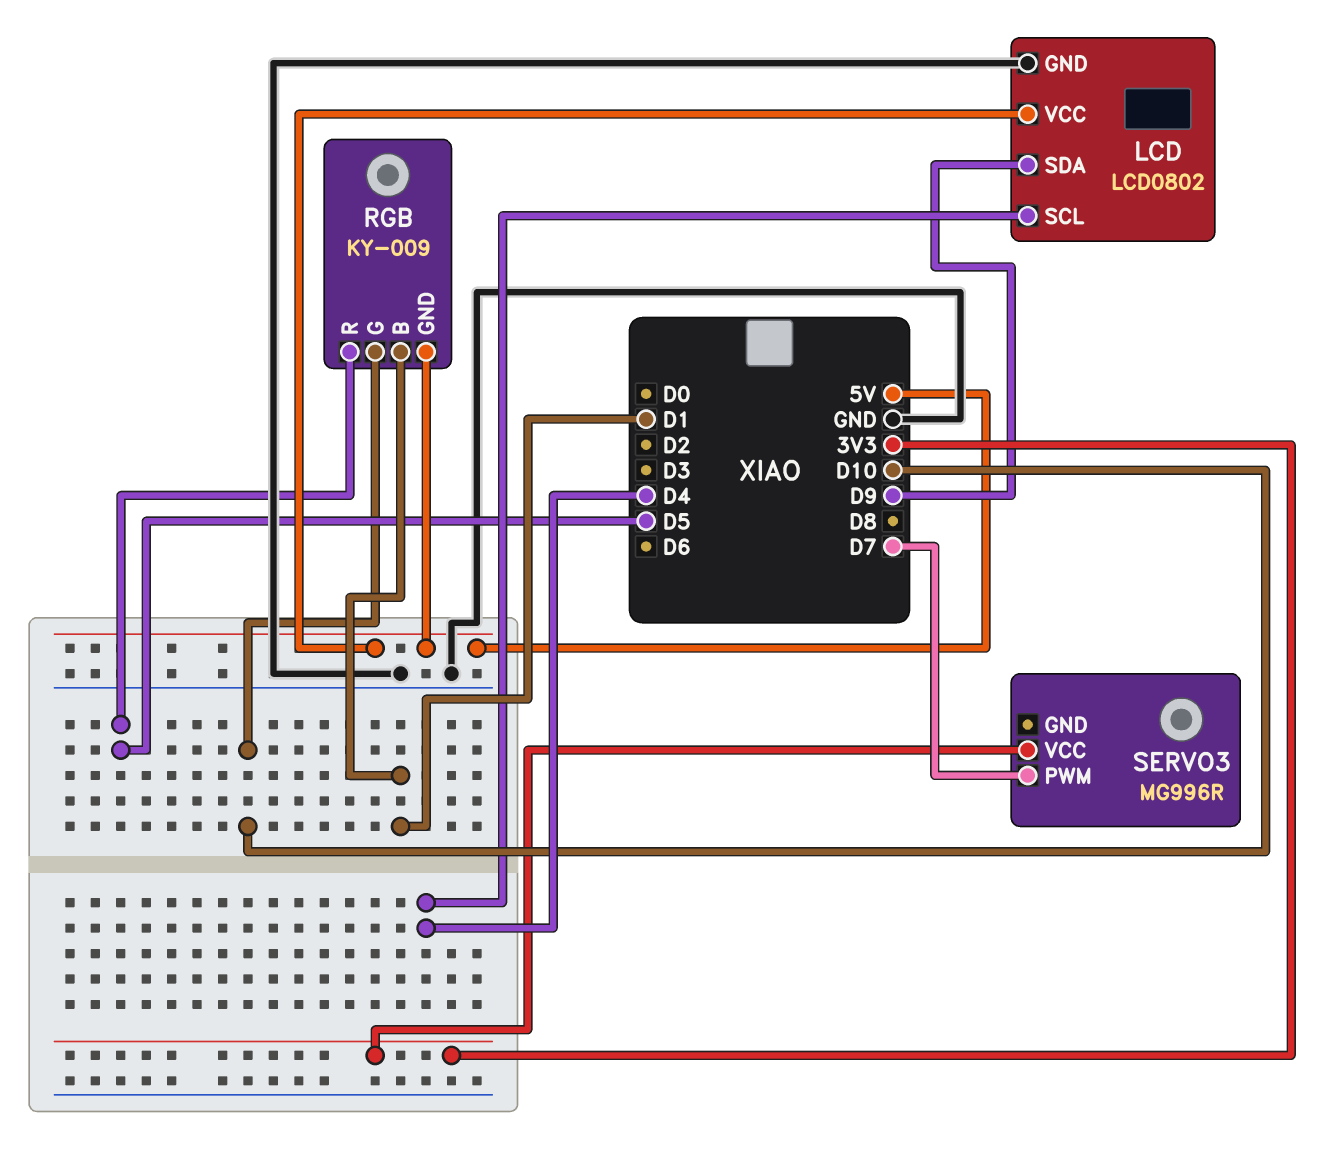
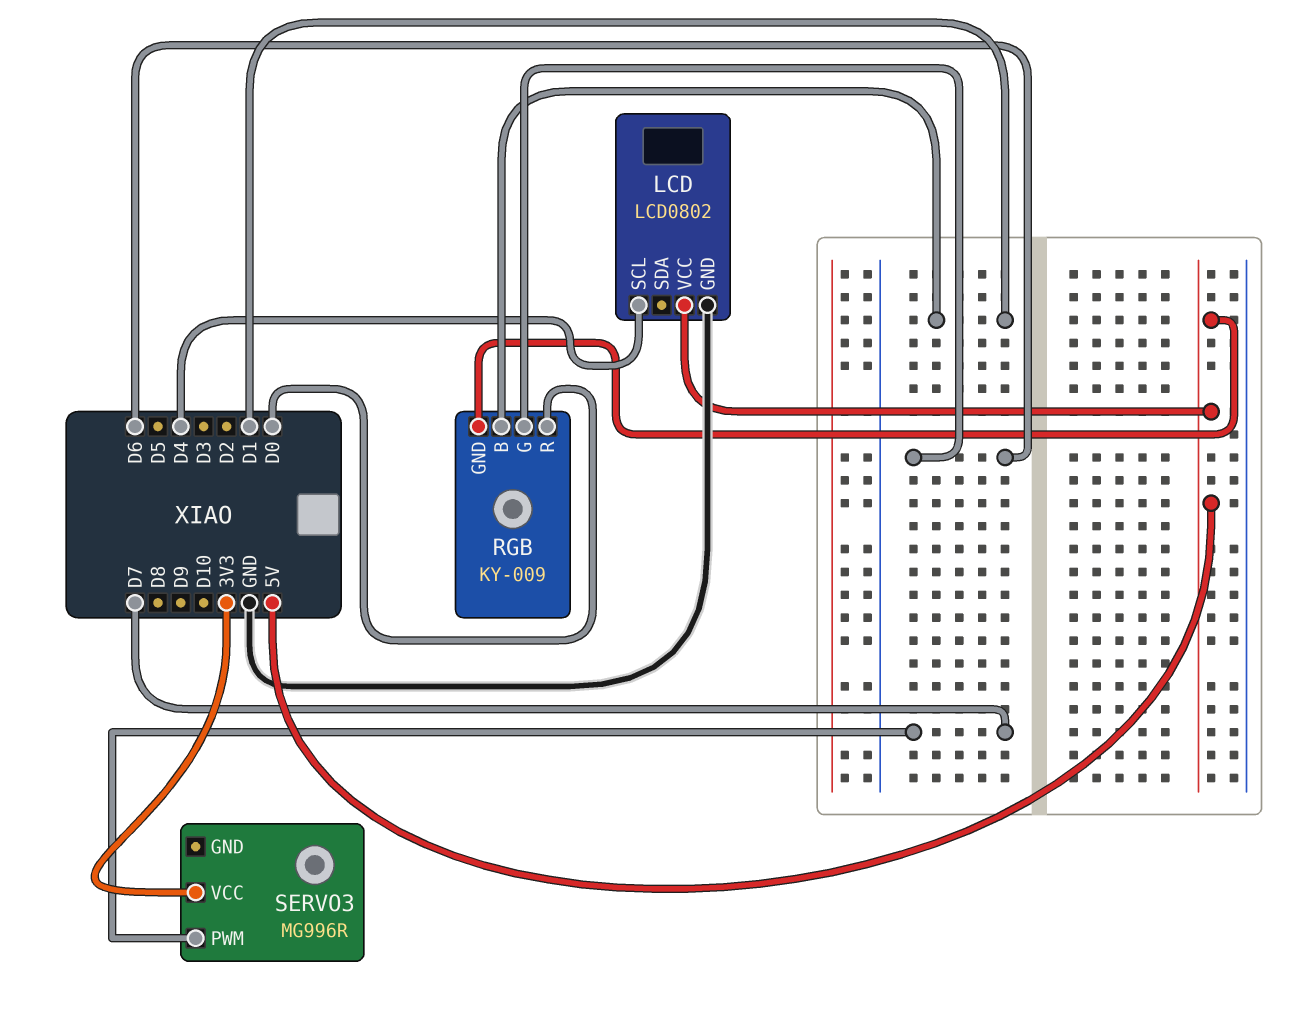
LCD pin SDA: D9 -> none
RGB pin G: D10 -> D6
RGB pin R: D5 -> D0

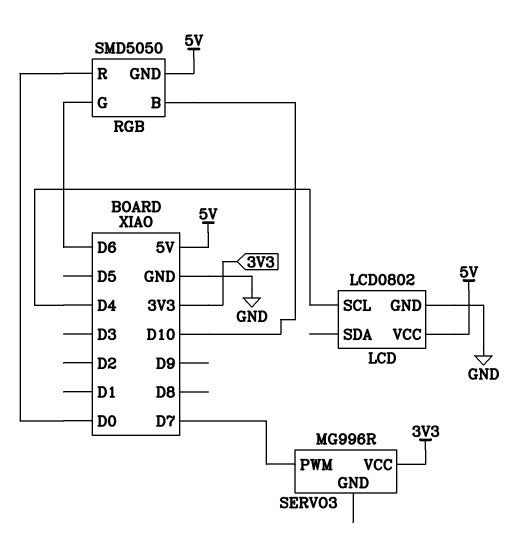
RGB: KY-009 -> SMD5050
RGB pin B: D1 -> D10

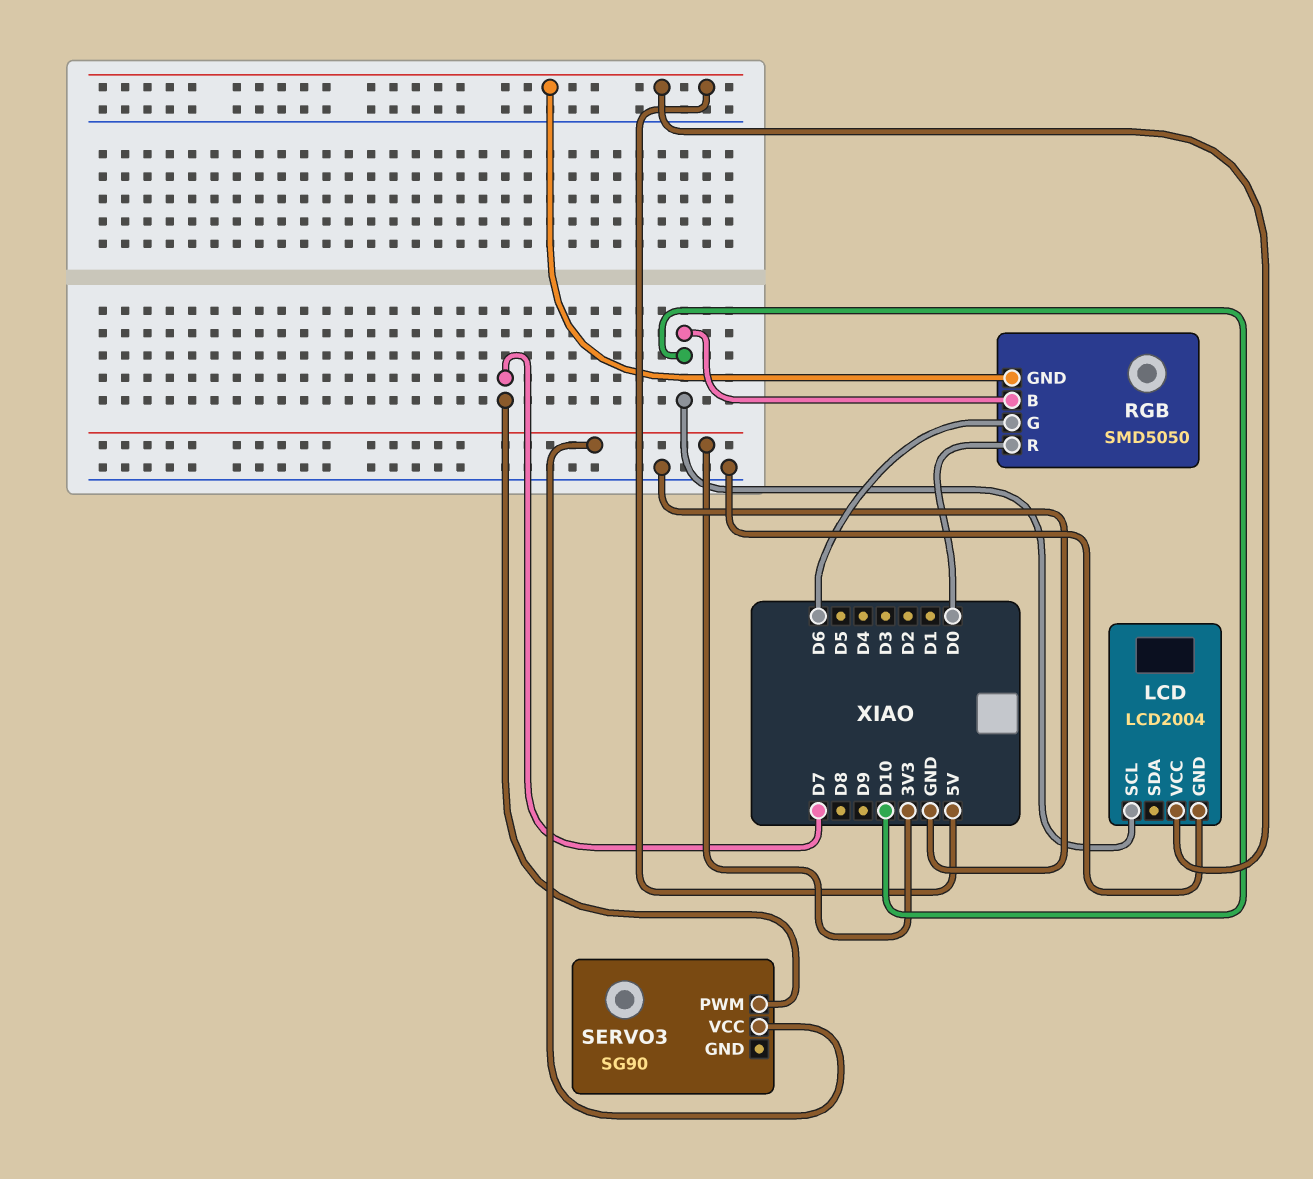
LCD: LCD0802 -> LCD2004
LCD pin SCL: D4 -> D10
SERVO3: MG996R -> SG90

